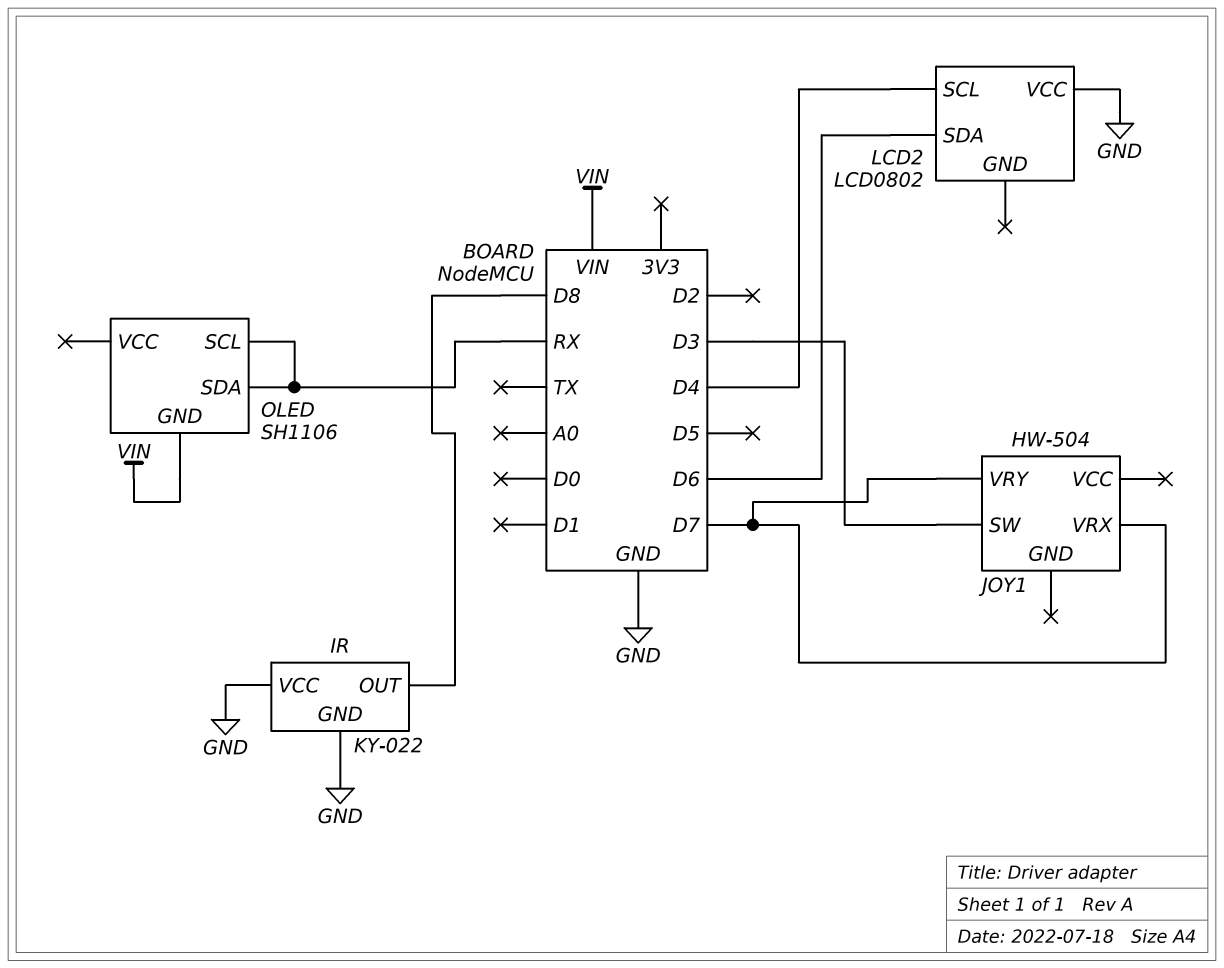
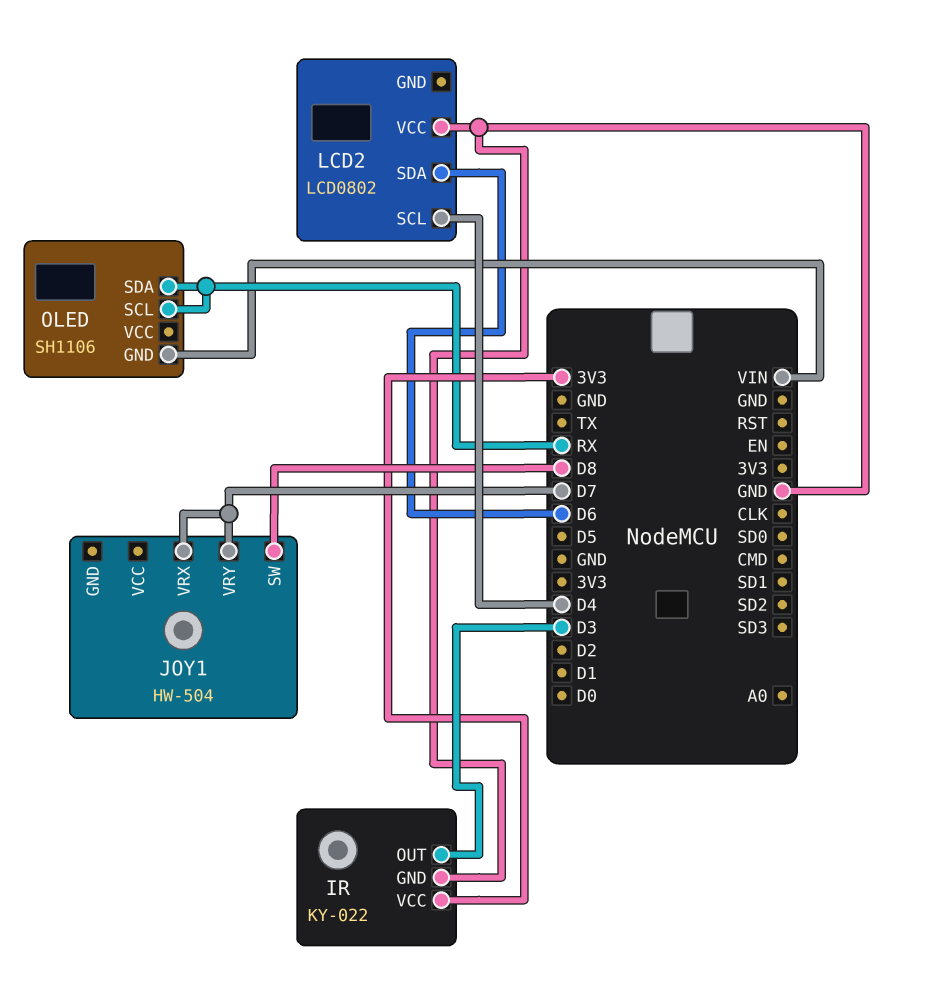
IR pin OUT: D8 -> D3
IR pin VCC: GND -> 3V3
JOY1 pin SW: D3 -> D8

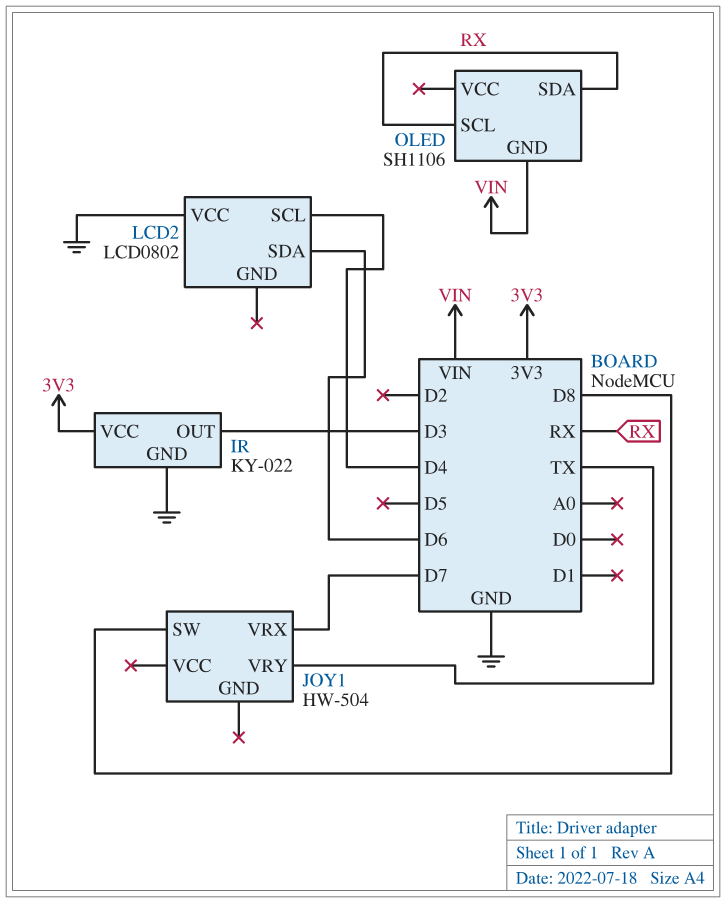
JOY1 pin VRY: D7 -> TX

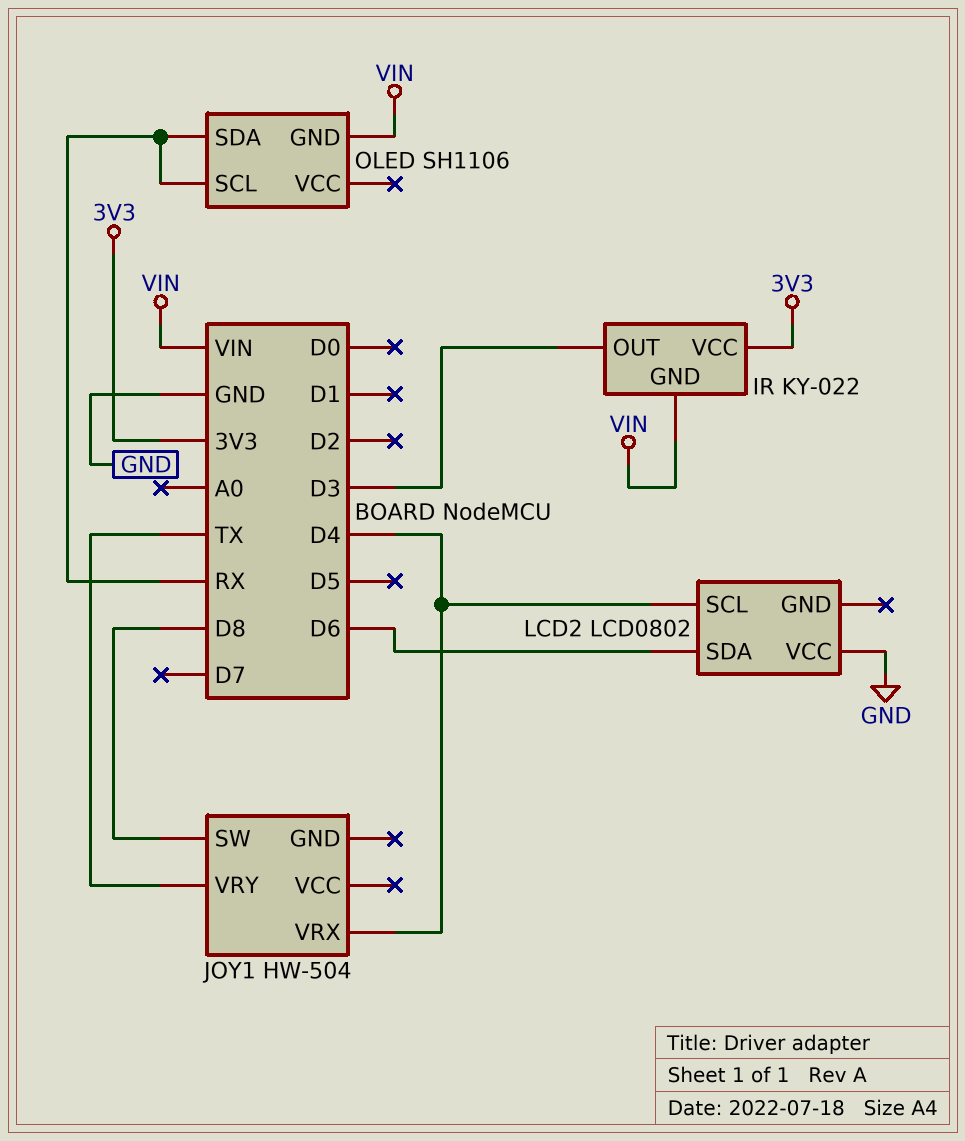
IR pin GND: GND -> VIN
JOY1 pin VRX: D7 -> D4

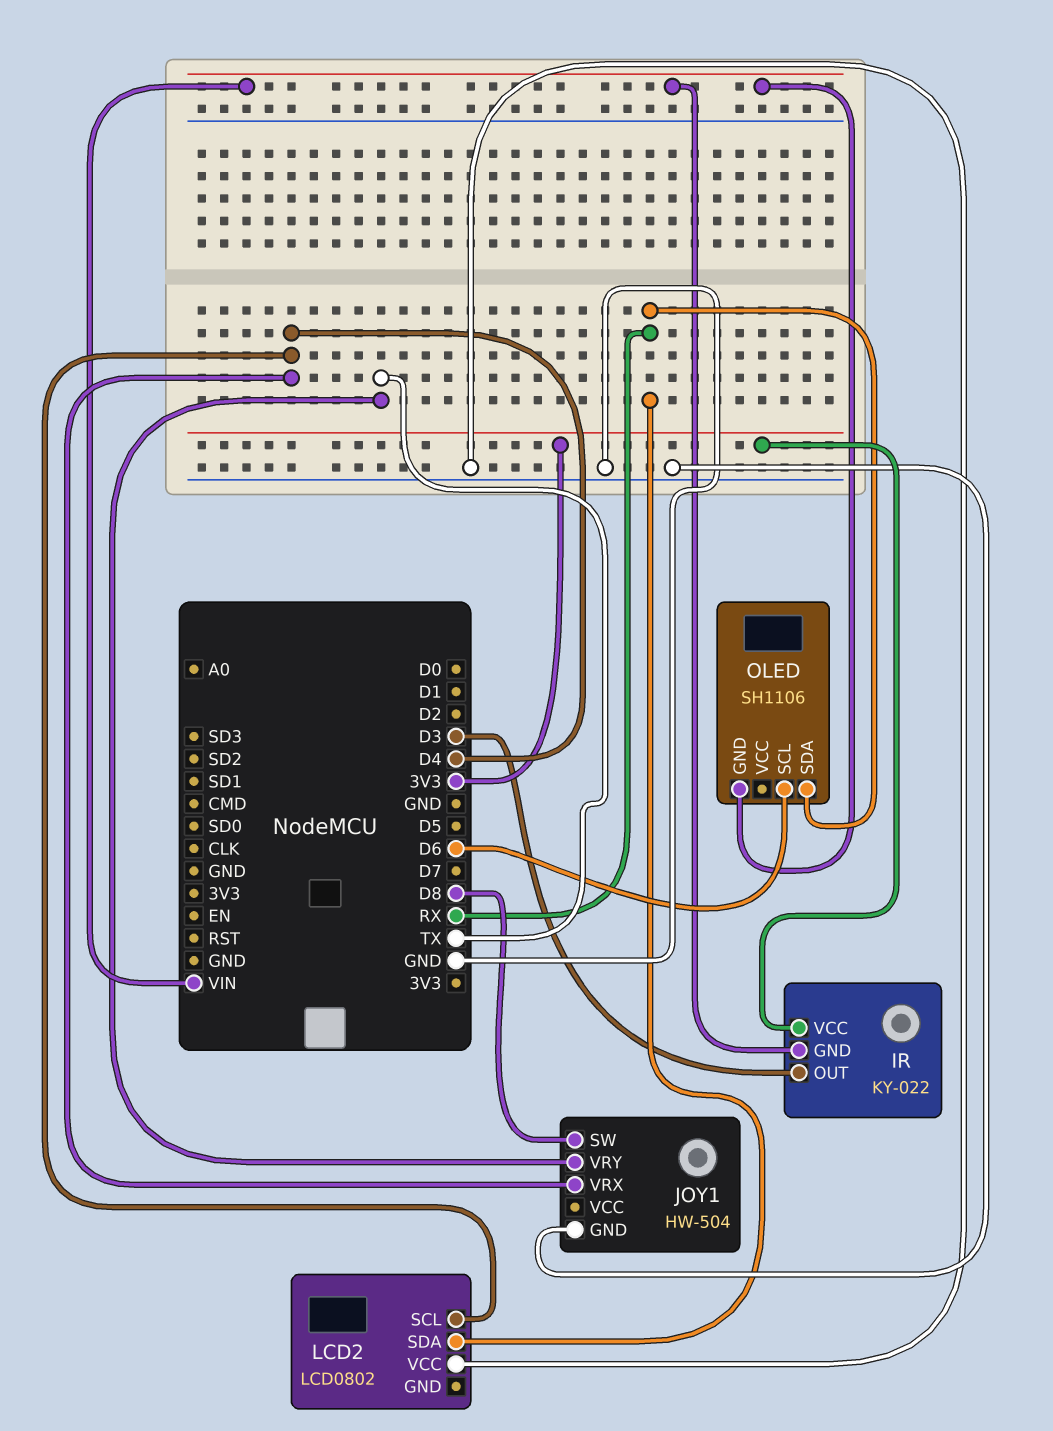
JOY1 pin GND: none -> GND
LCD2 pin SDA: D6 -> RX
OLED pin SCL: RX -> D6

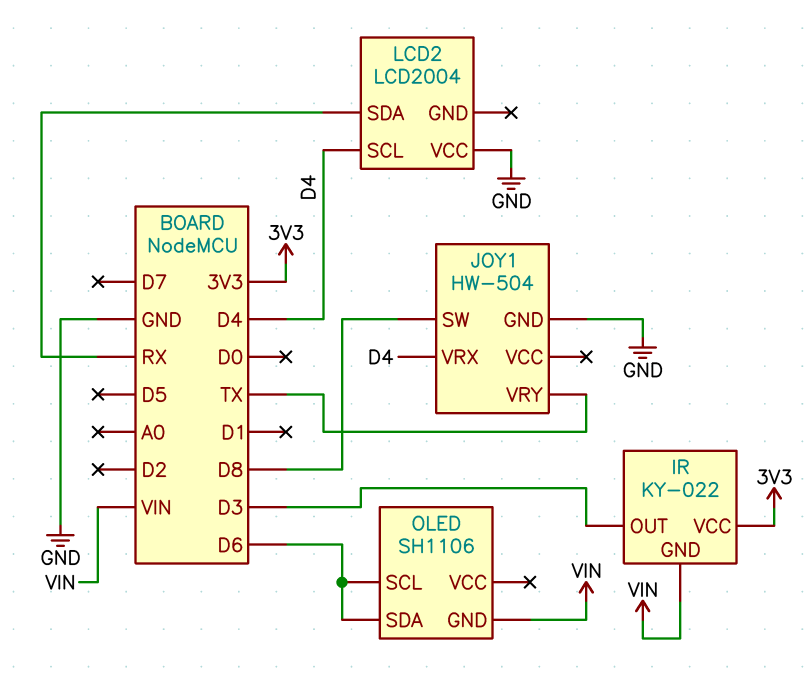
LCD2: LCD0802 -> LCD2004
OLED pin SDA: RX -> D6

